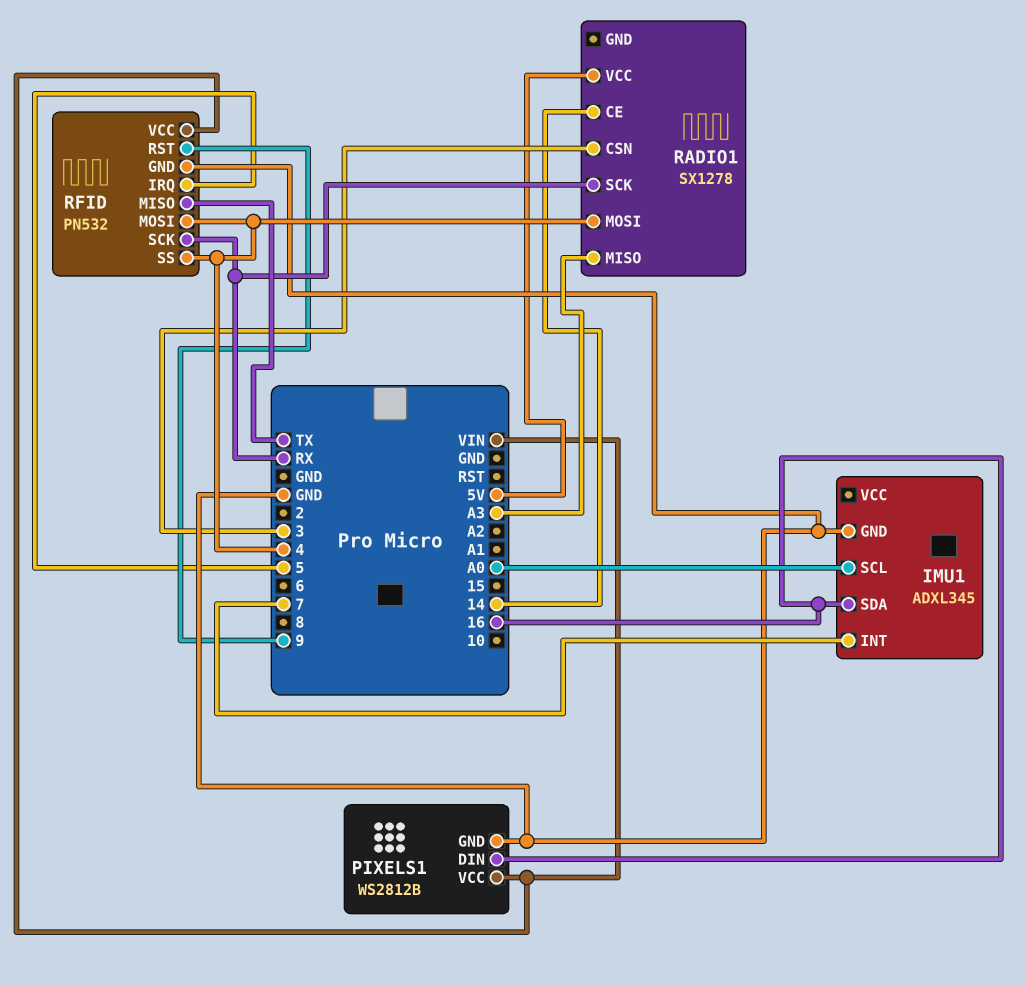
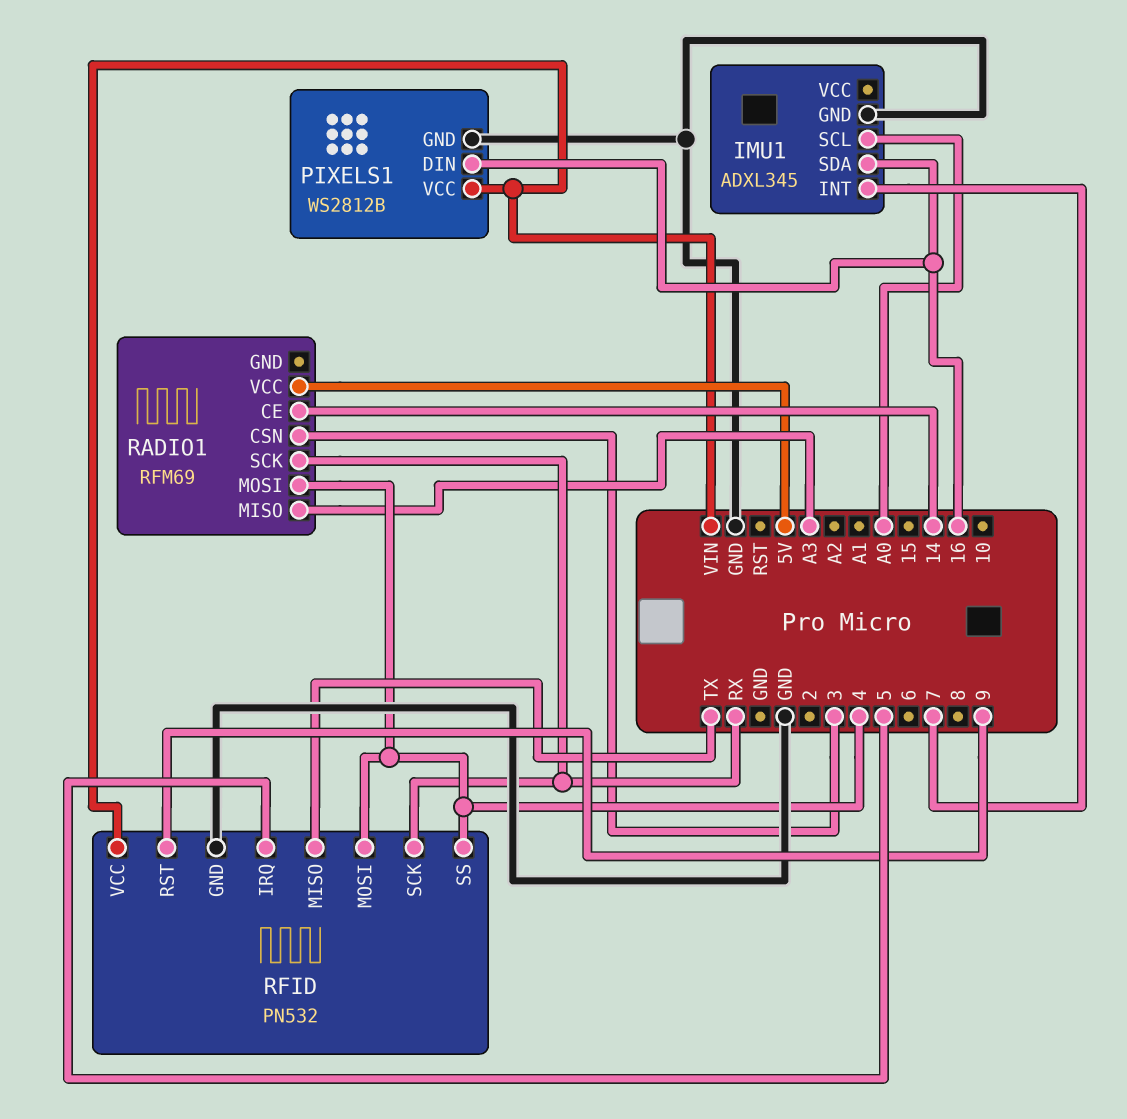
RADIO1: SX1278 -> RFM69

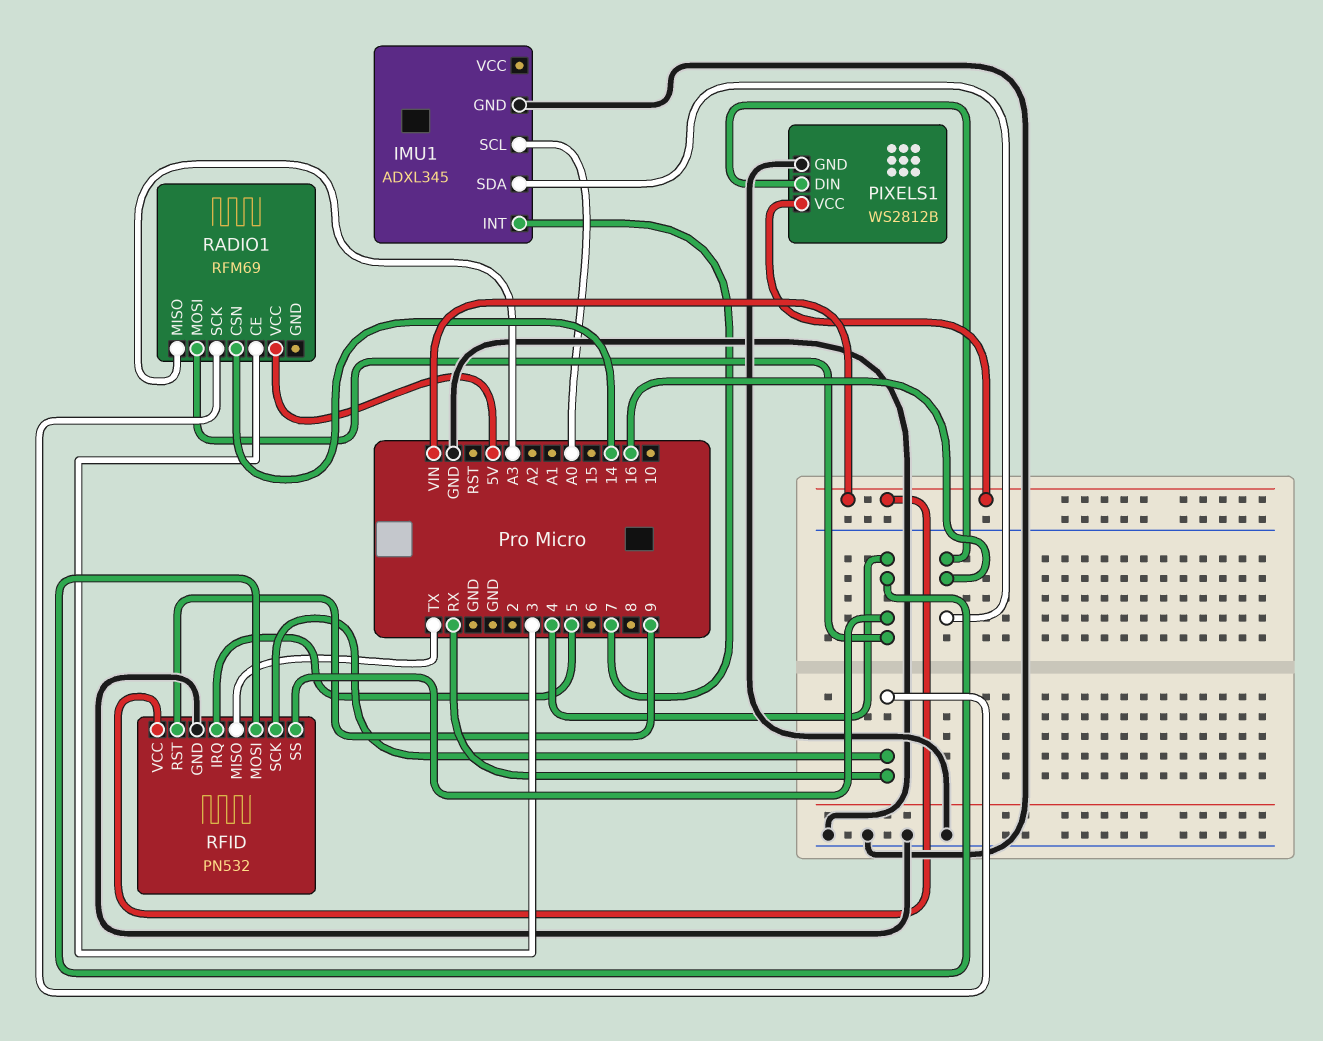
RADIO1 pin CE: 14 -> 3
RADIO1 pin CSN: 3 -> 14

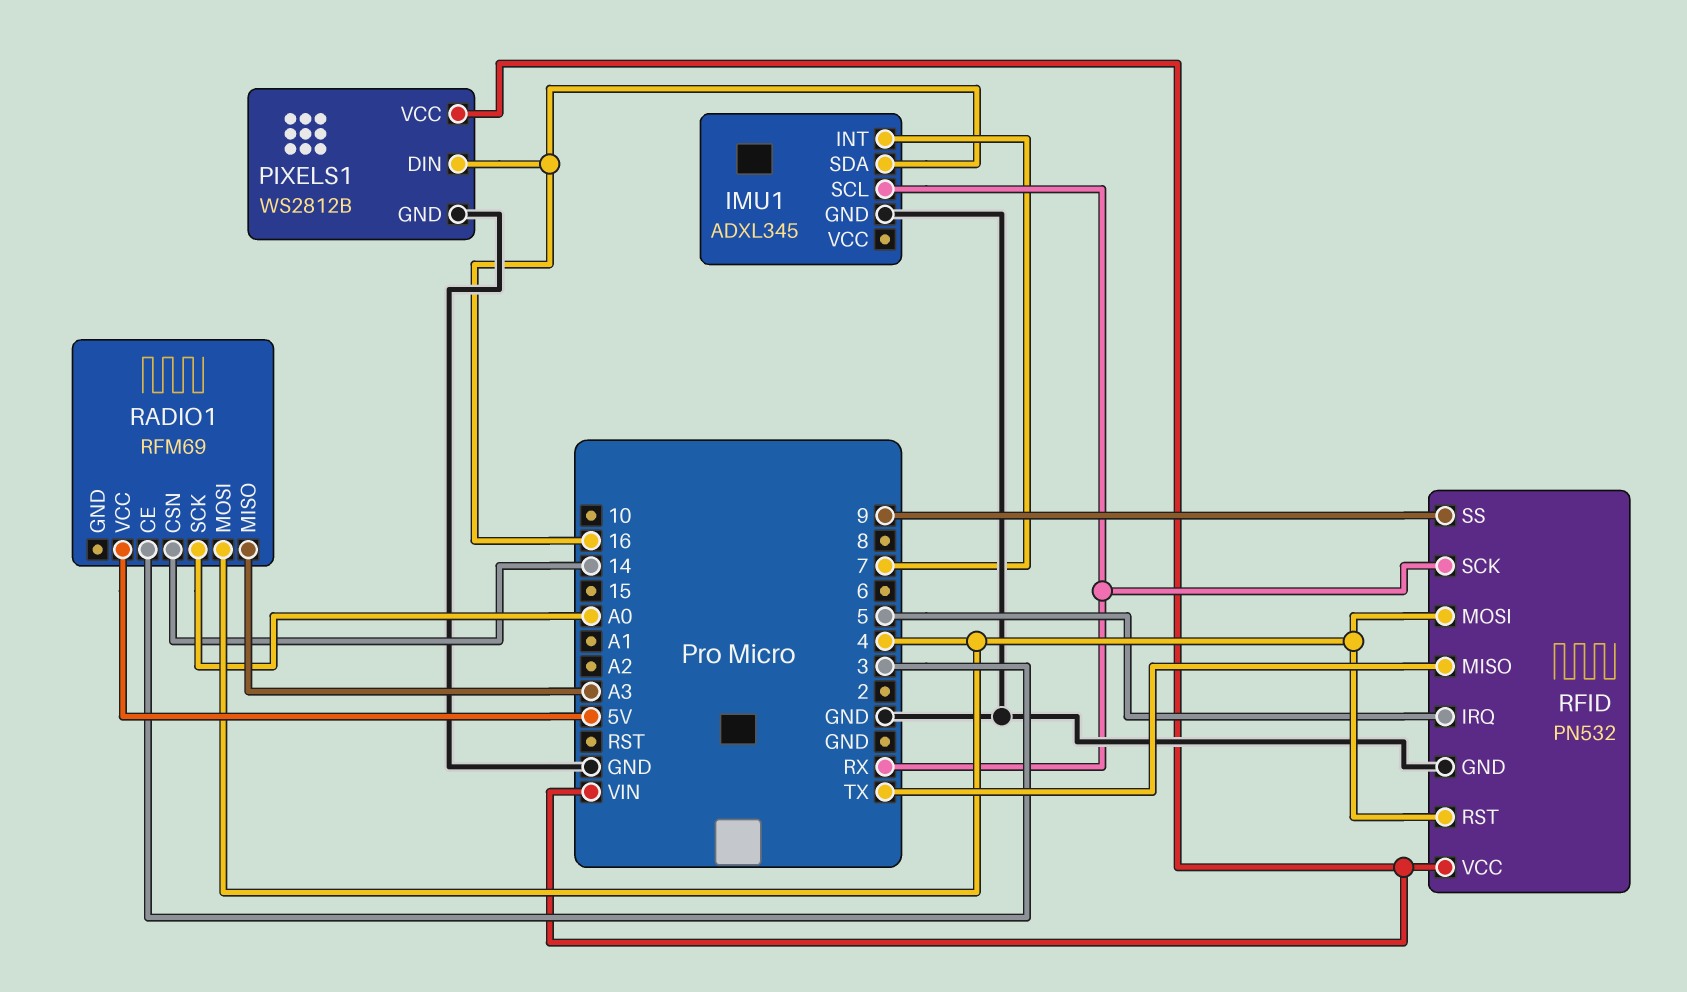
IMU1 pin SCL: A0 -> RX
RADIO1 pin SCK: RX -> A0
RFID pin RST: 9 -> 4
RFID pin SS: 4 -> 9

